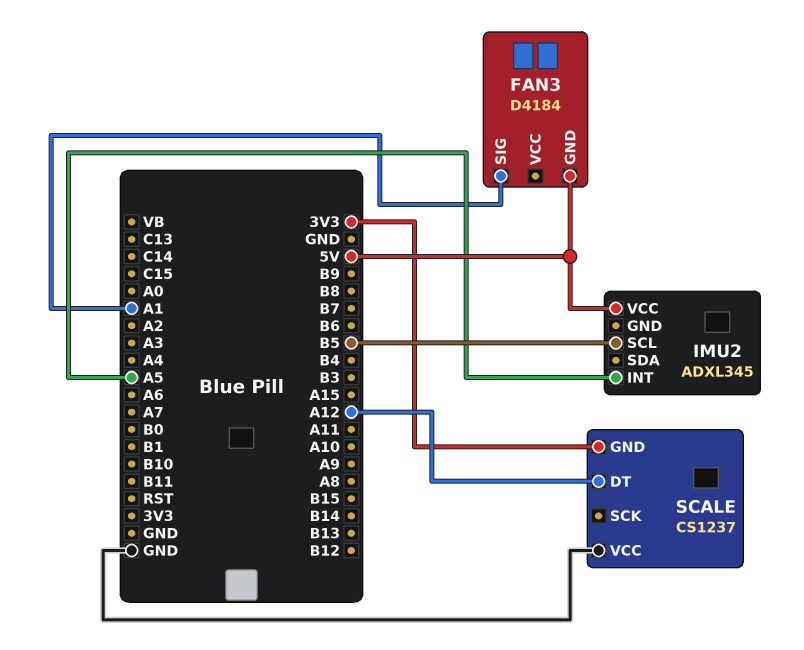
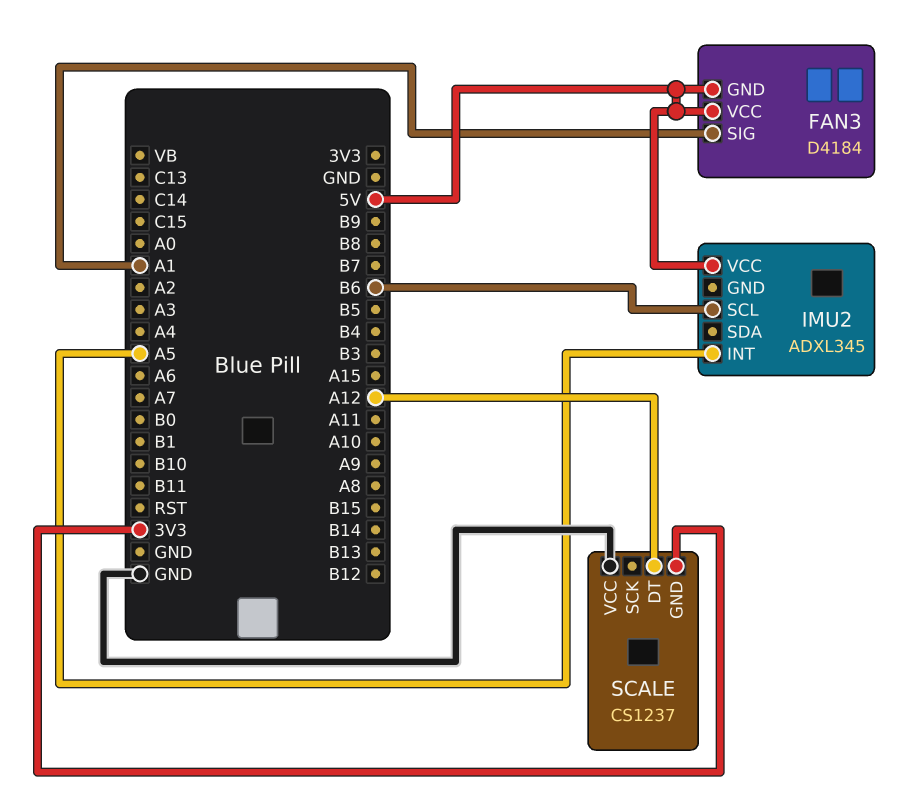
FAN3 pin VCC: none -> 5V
IMU2 pin SCL: B5 -> B6

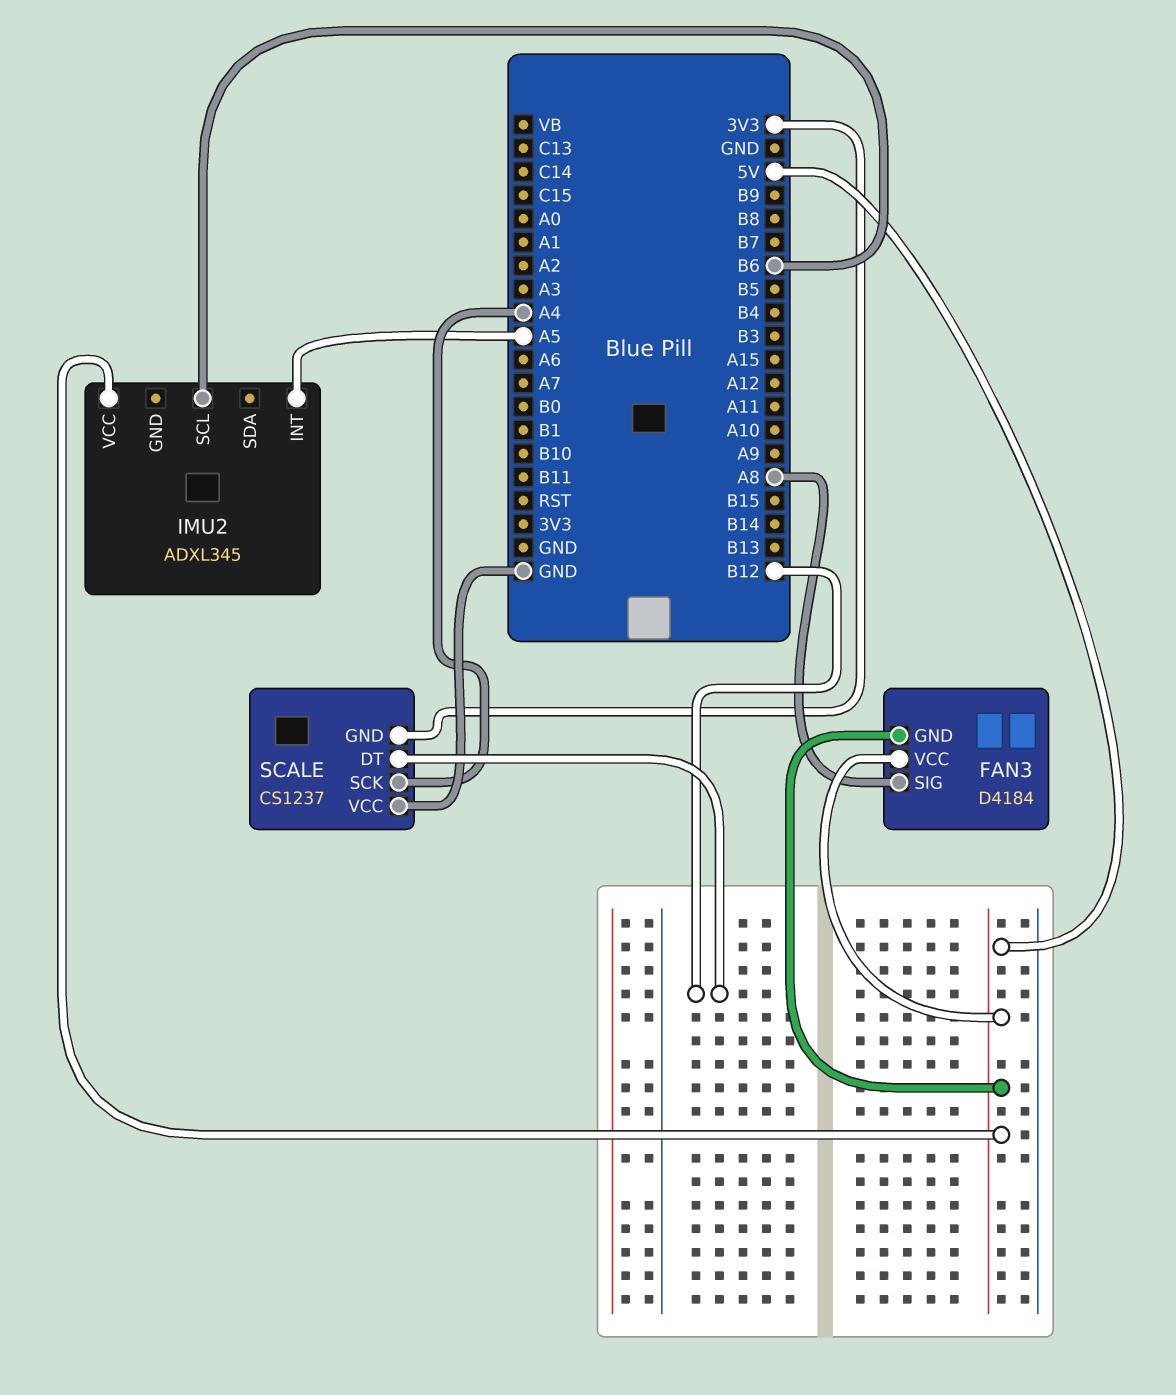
FAN3 pin SIG: A1 -> A8
SCALE pin DT: A12 -> B12
SCALE pin SCK: none -> A4

